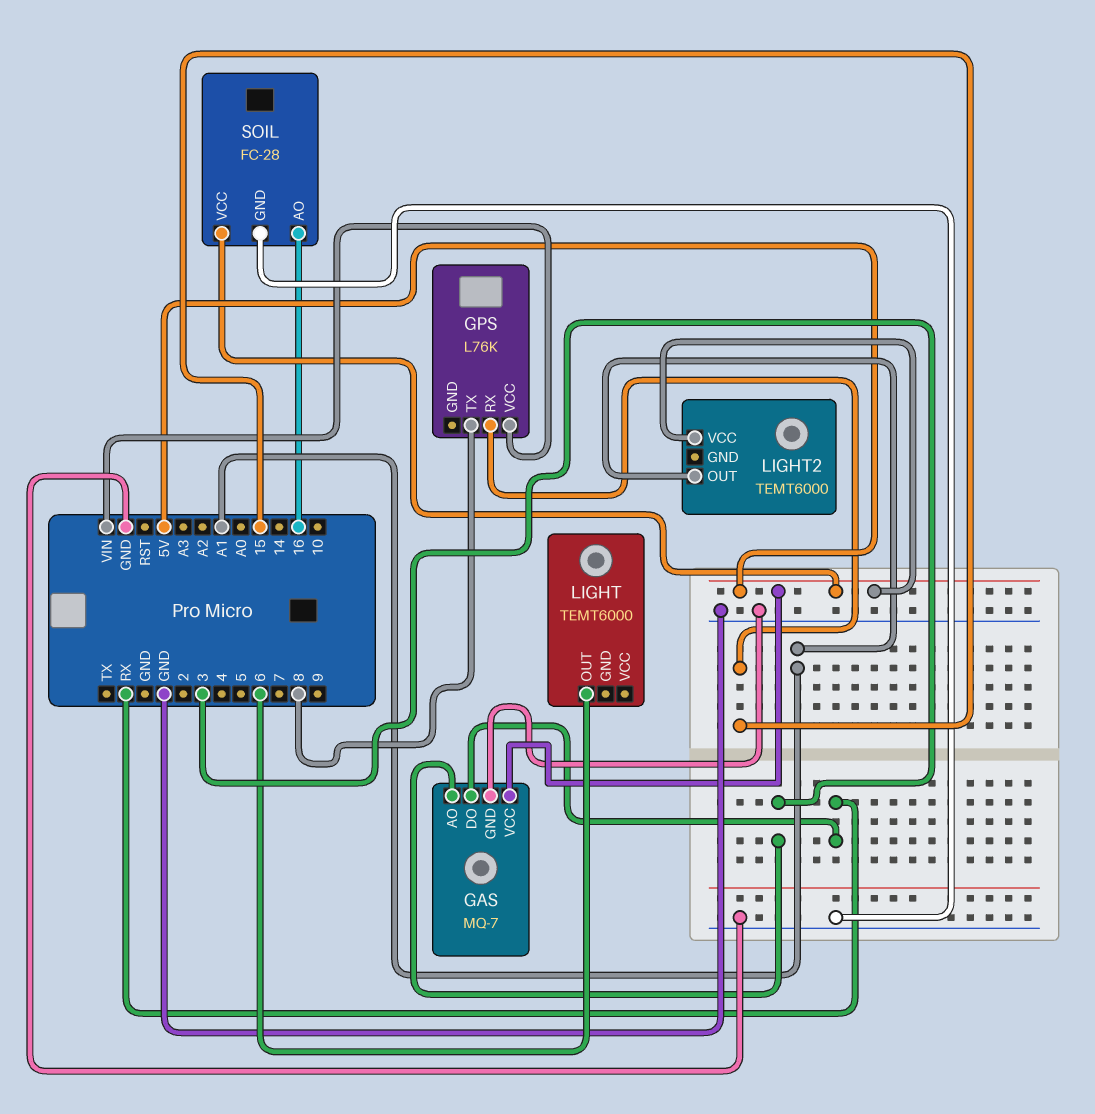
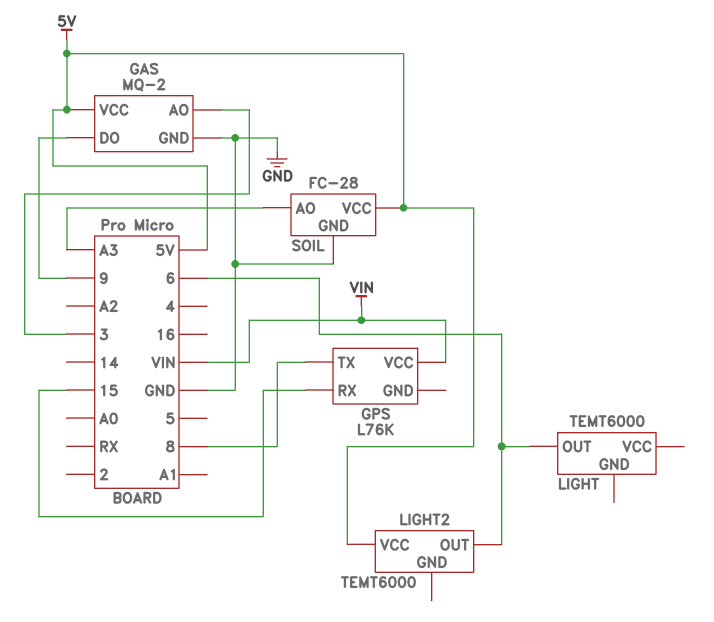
GAS: MQ-7 -> MQ-2
GAS pin DO: RX -> 9
LIGHT2 pin OUT: A1 -> 6
SOIL pin AO: 16 -> A3

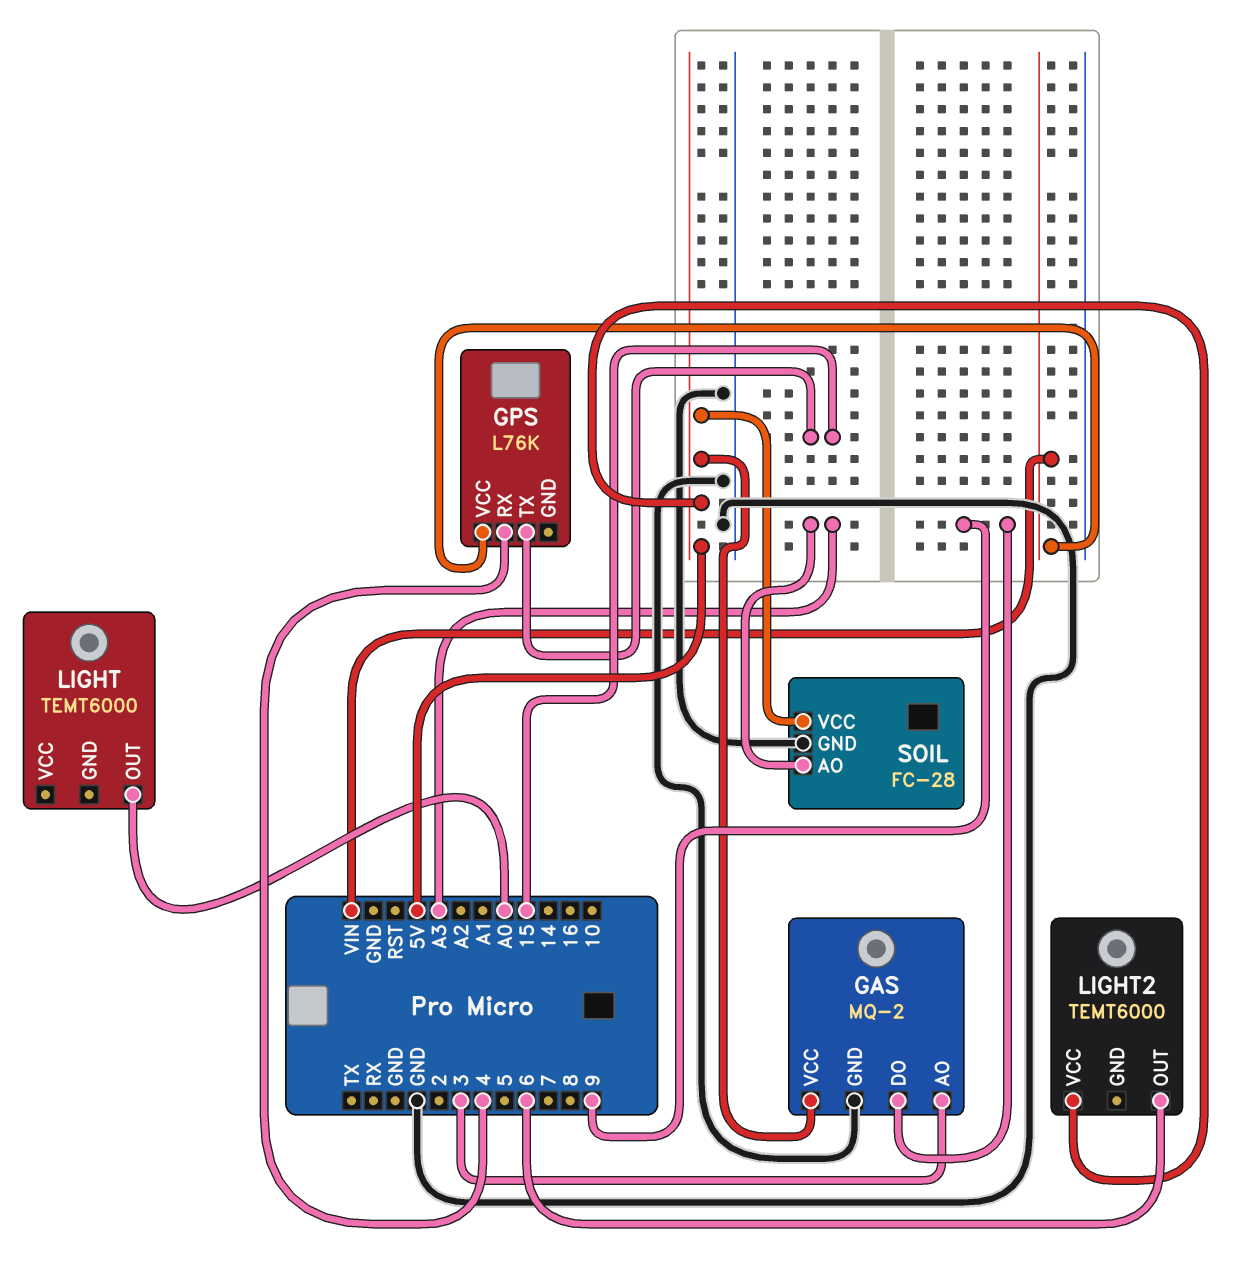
GPS pin RX: 15 -> 4
GPS pin TX: 8 -> 15
LIGHT pin OUT: 6 -> A0

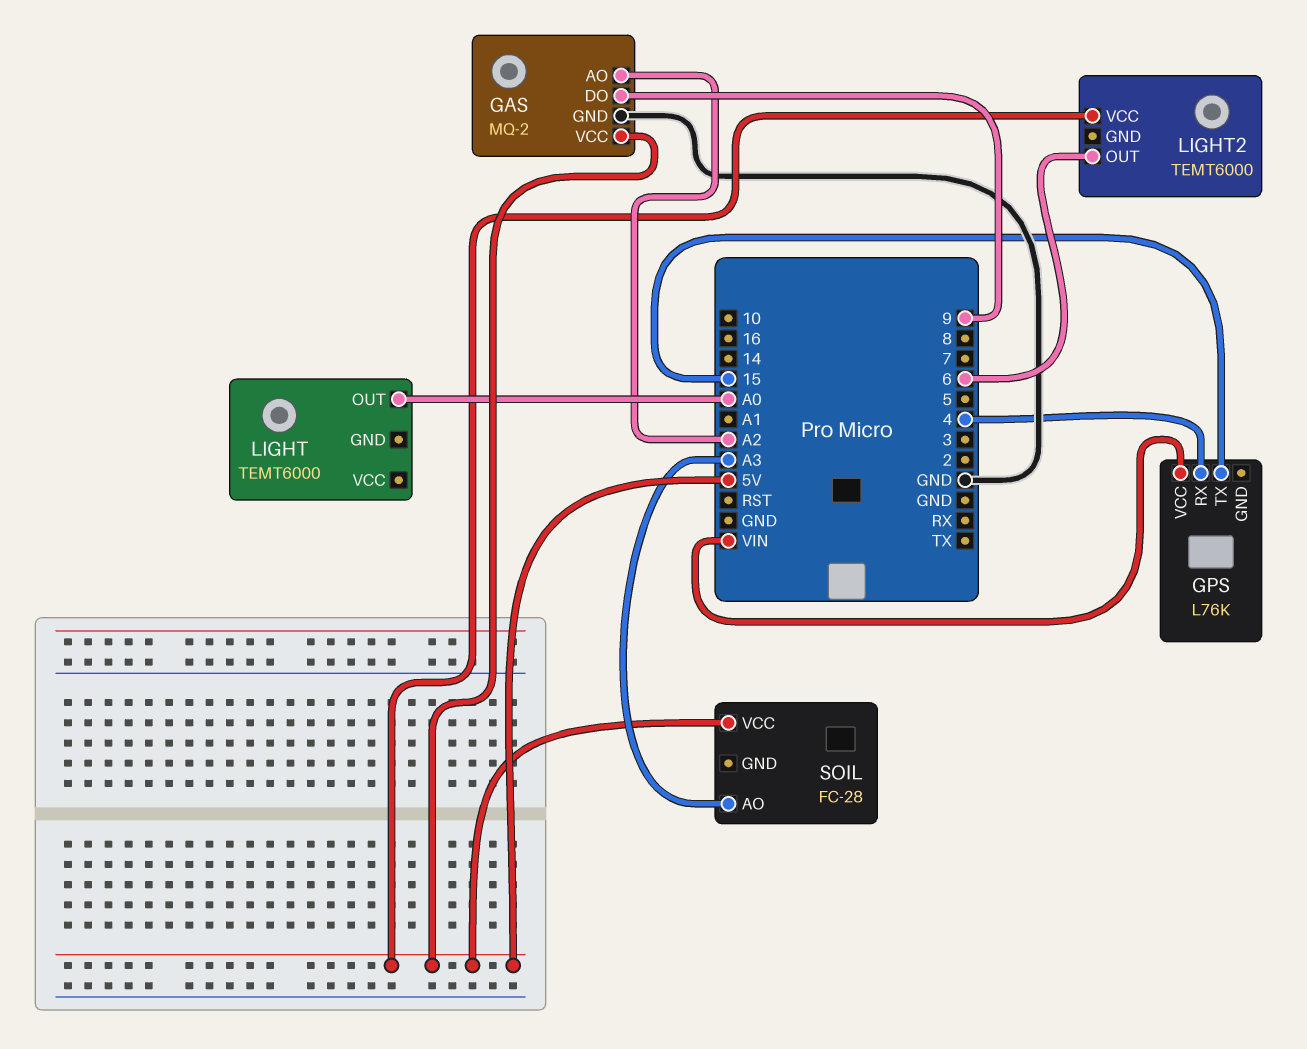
GAS pin AO: 3 -> A2
SOIL pin GND: GND -> none

